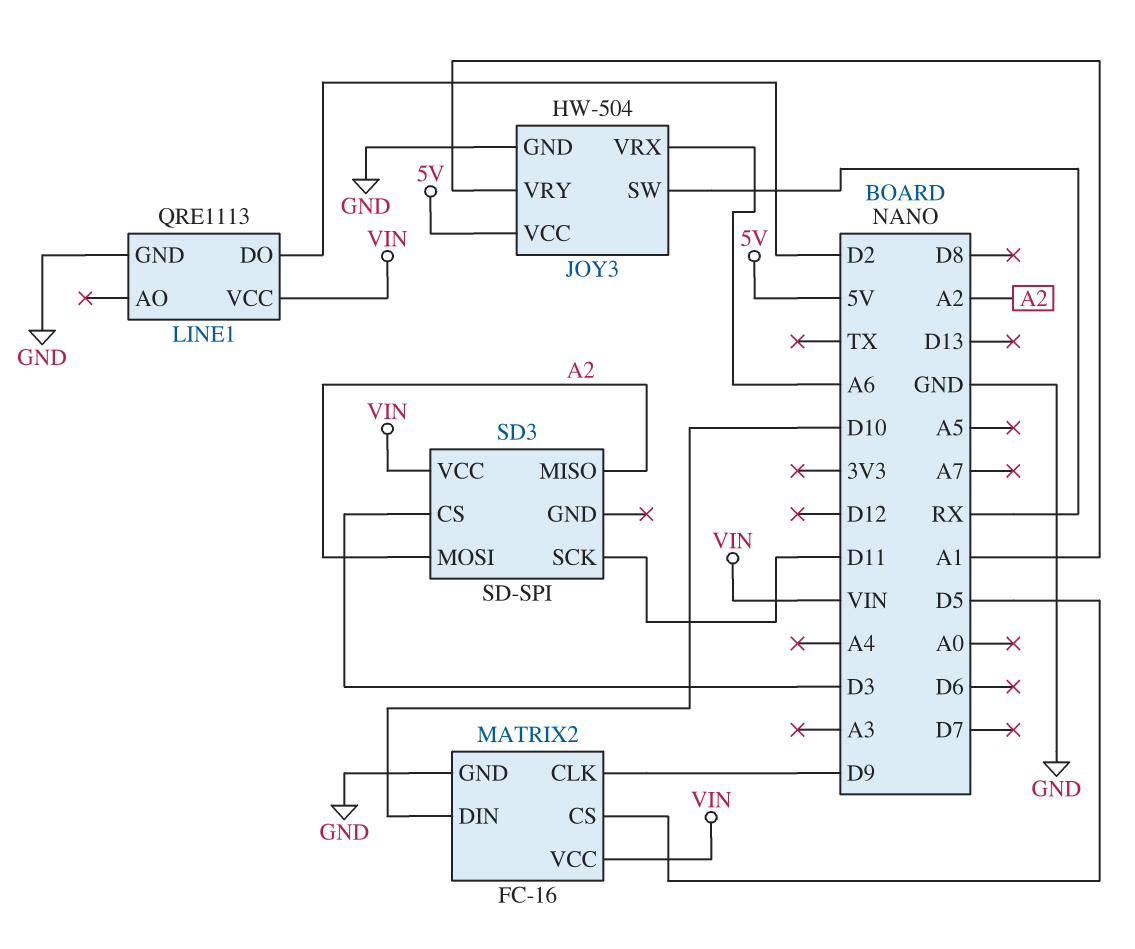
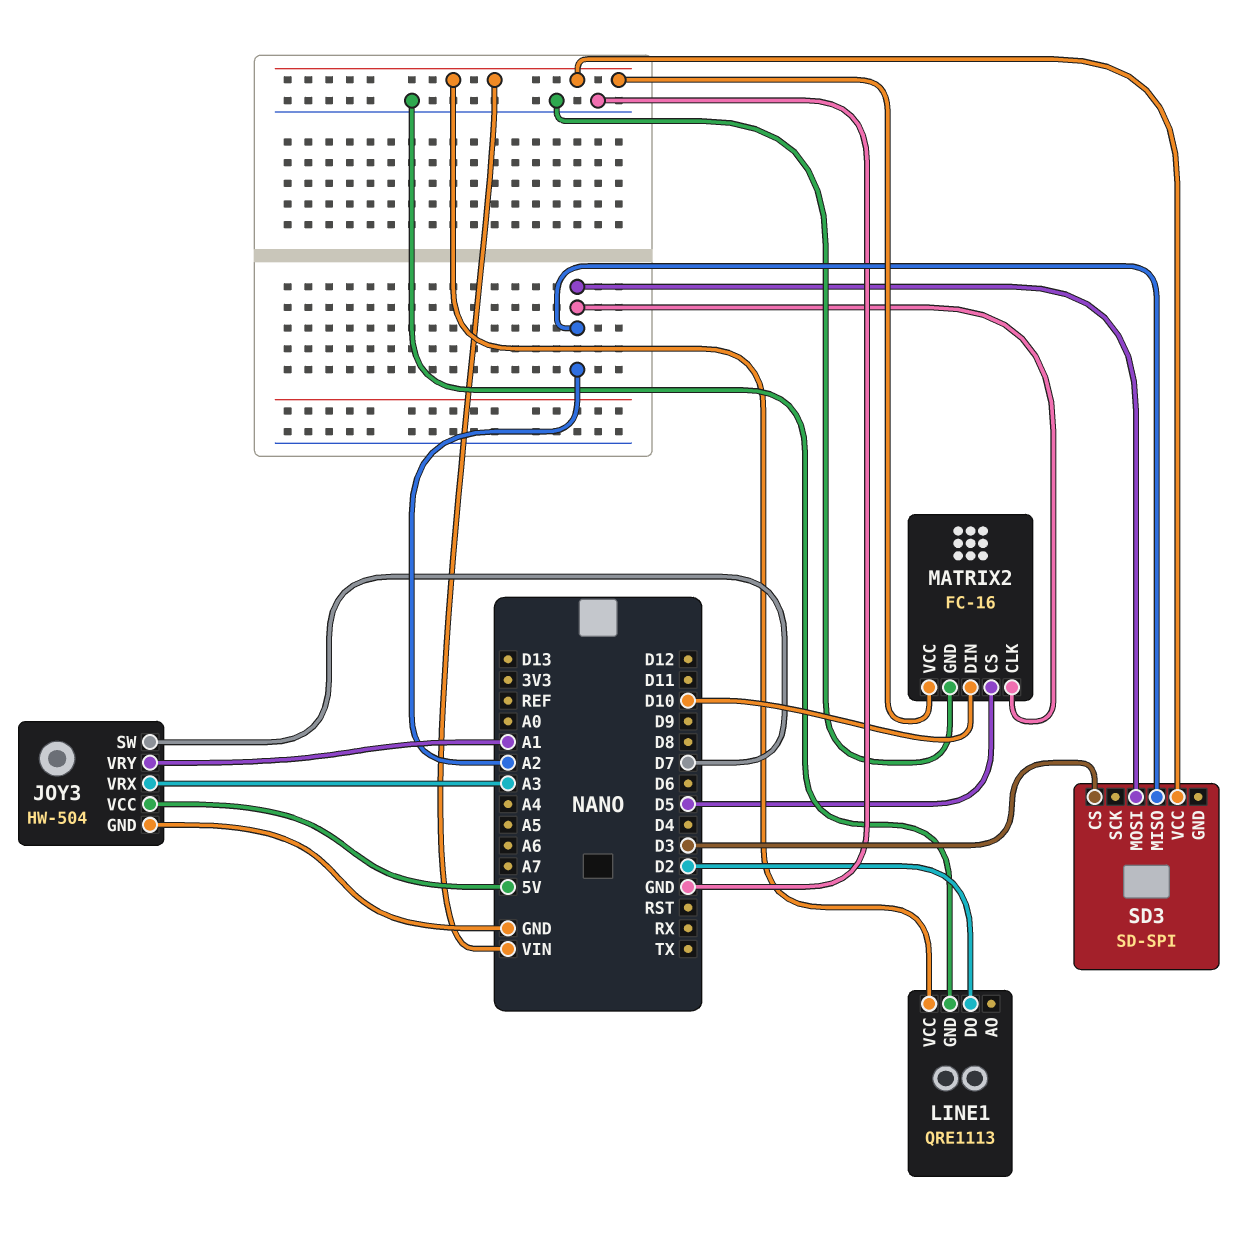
JOY3 pin SW: RX -> D7
JOY3 pin VRX: A6 -> A3
MATRIX2 pin CLK: D9 -> A2
SD3 pin SCK: D11 -> none

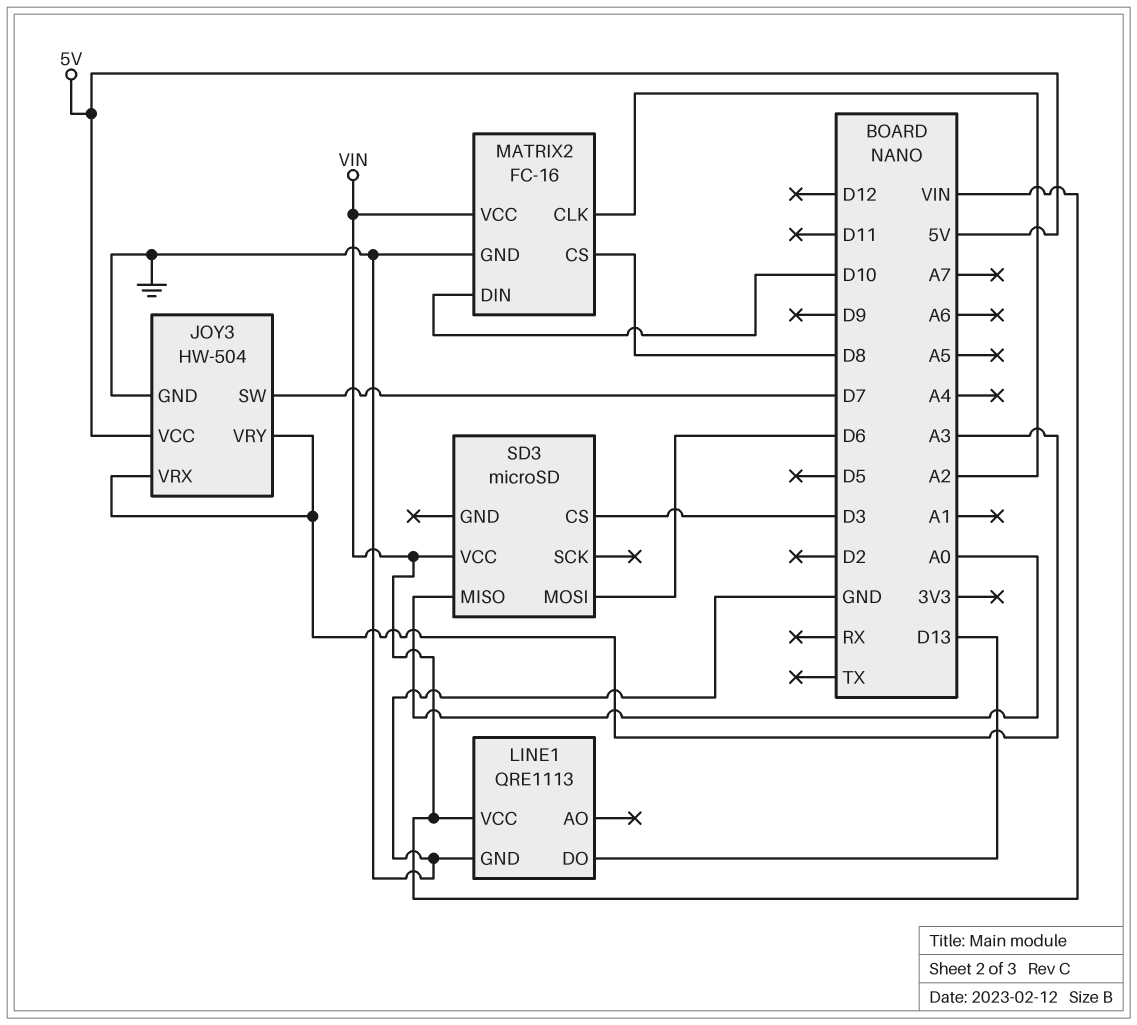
JOY3 pin VRY: A1 -> A3
LINE1 pin DO: D2 -> D13
MATRIX2 pin CS: D5 -> D8
SD3: SD-SPI -> microSD
SD3 pin MISO: A2 -> A0
SD3 pin MOSI: A2 -> D6

